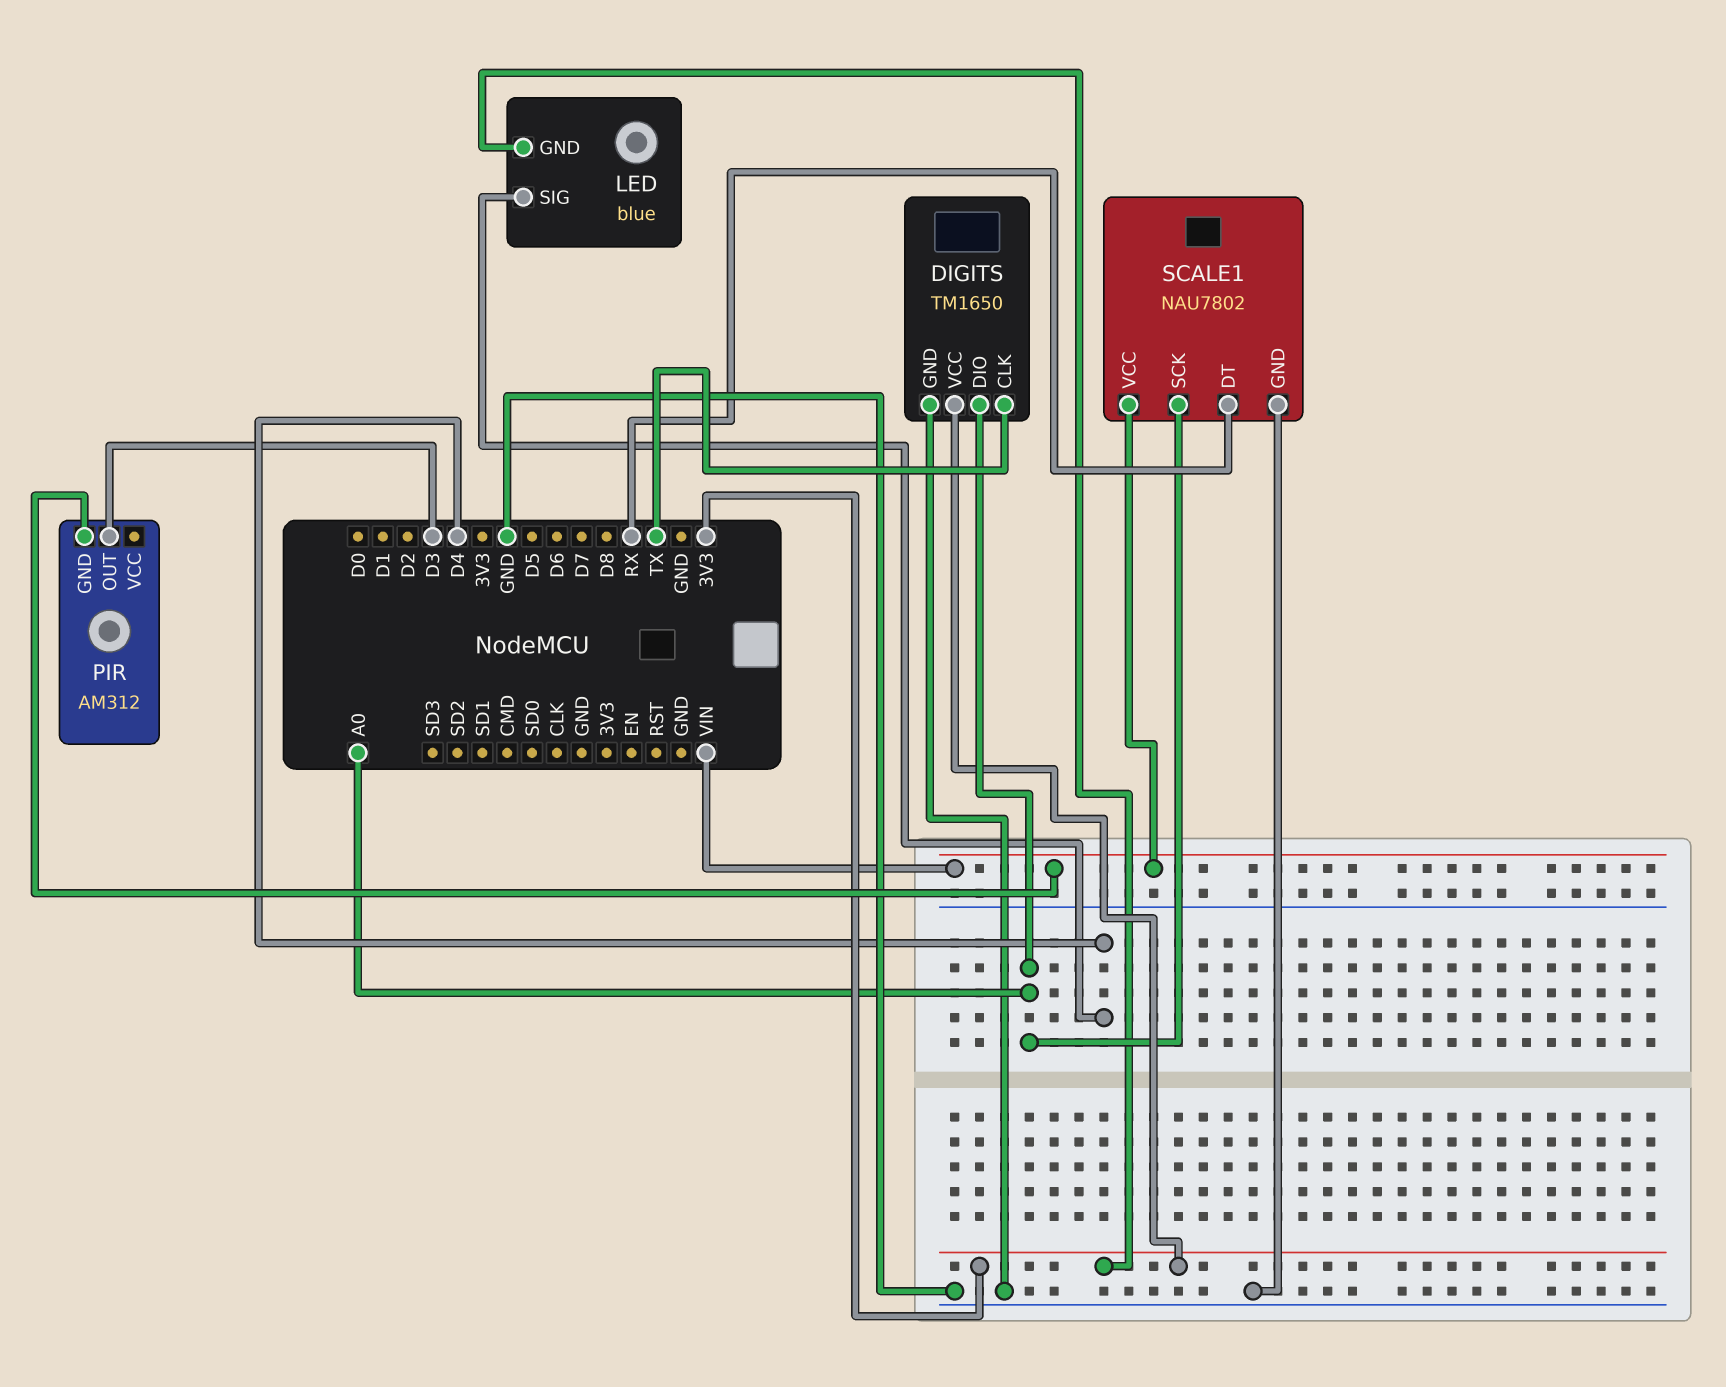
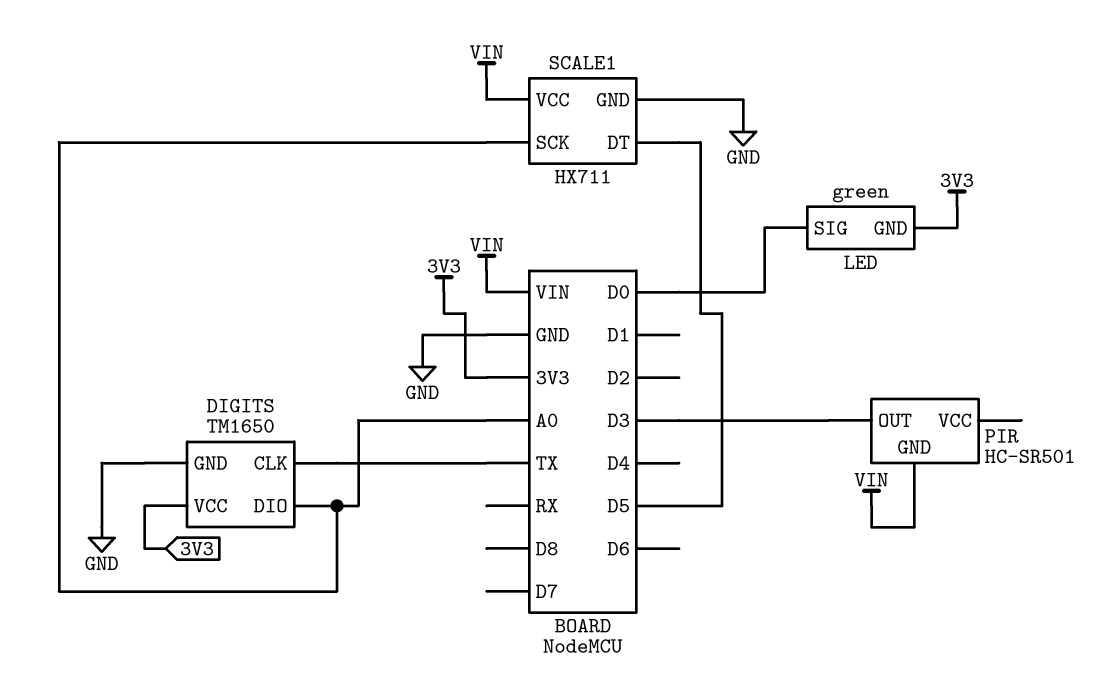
LED: blue -> green
LED pin SIG: D4 -> D0
PIR: AM312 -> HC-SR501
SCALE1: NAU7802 -> HX711
SCALE1 pin DT: RX -> D5

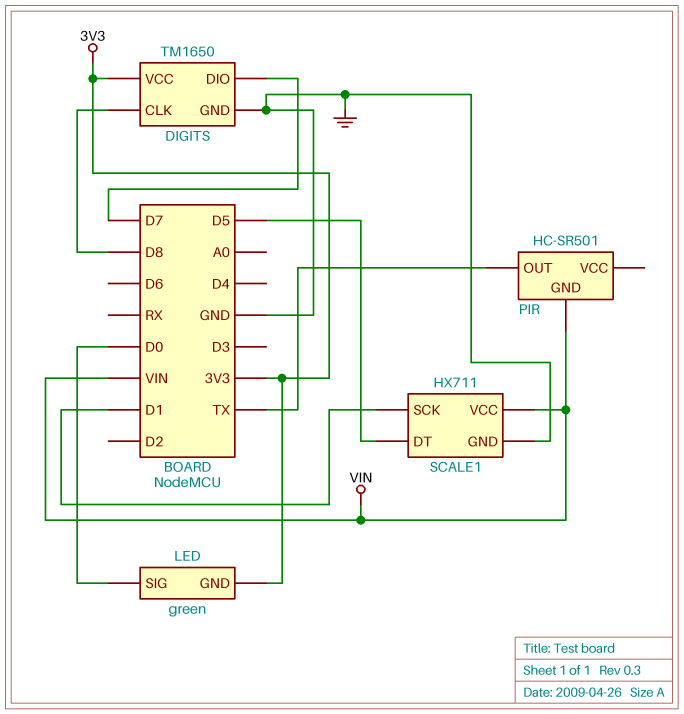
DIGITS pin CLK: TX -> D8
DIGITS pin DIO: A0 -> D7
PIR pin OUT: D3 -> TX
SCALE1 pin SCK: A0 -> D1

